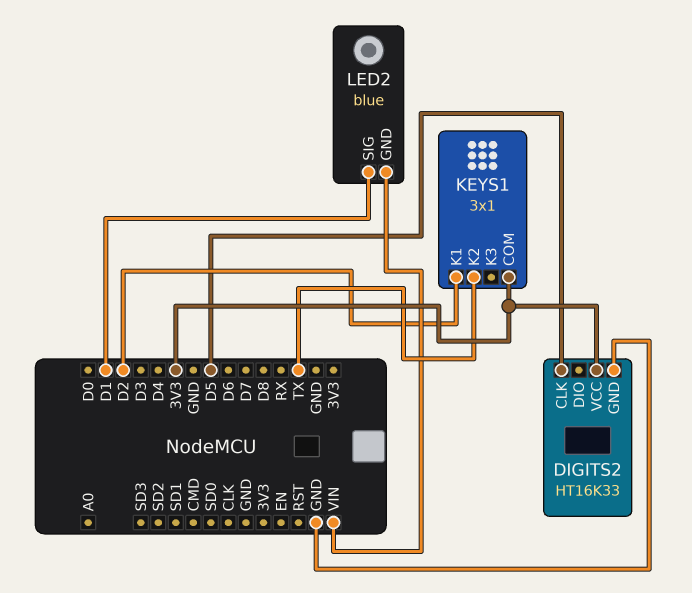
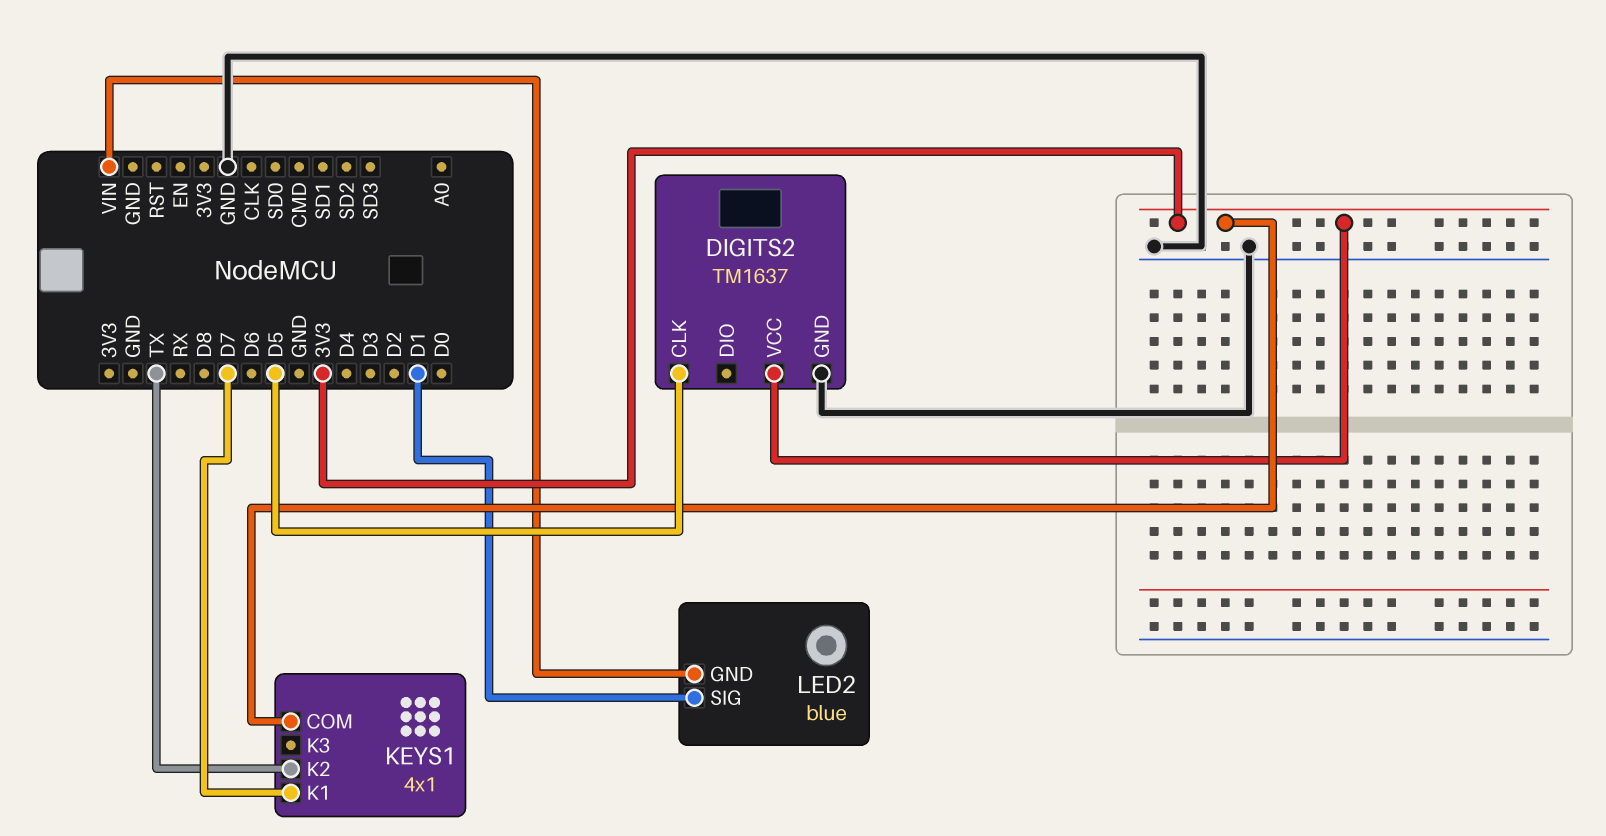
DIGITS2: HT16K33 -> TM1637
KEYS1: 3x1 -> 4x1
KEYS1 pin K1: D2 -> D7

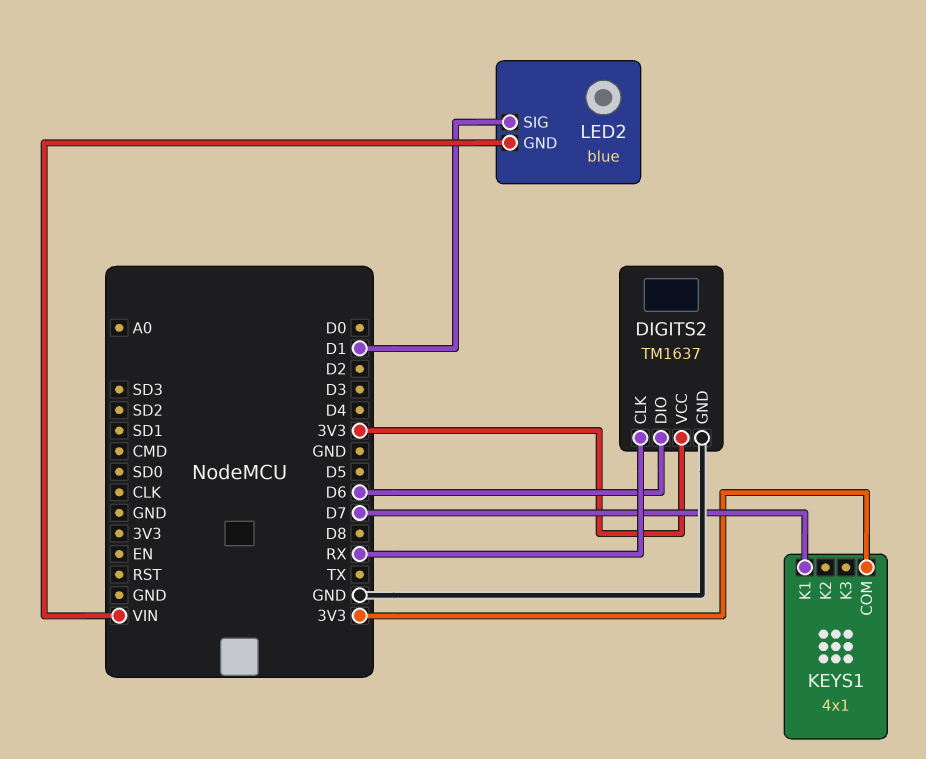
DIGITS2 pin CLK: D5 -> RX
DIGITS2 pin DIO: none -> D6
KEYS1 pin K2: TX -> none

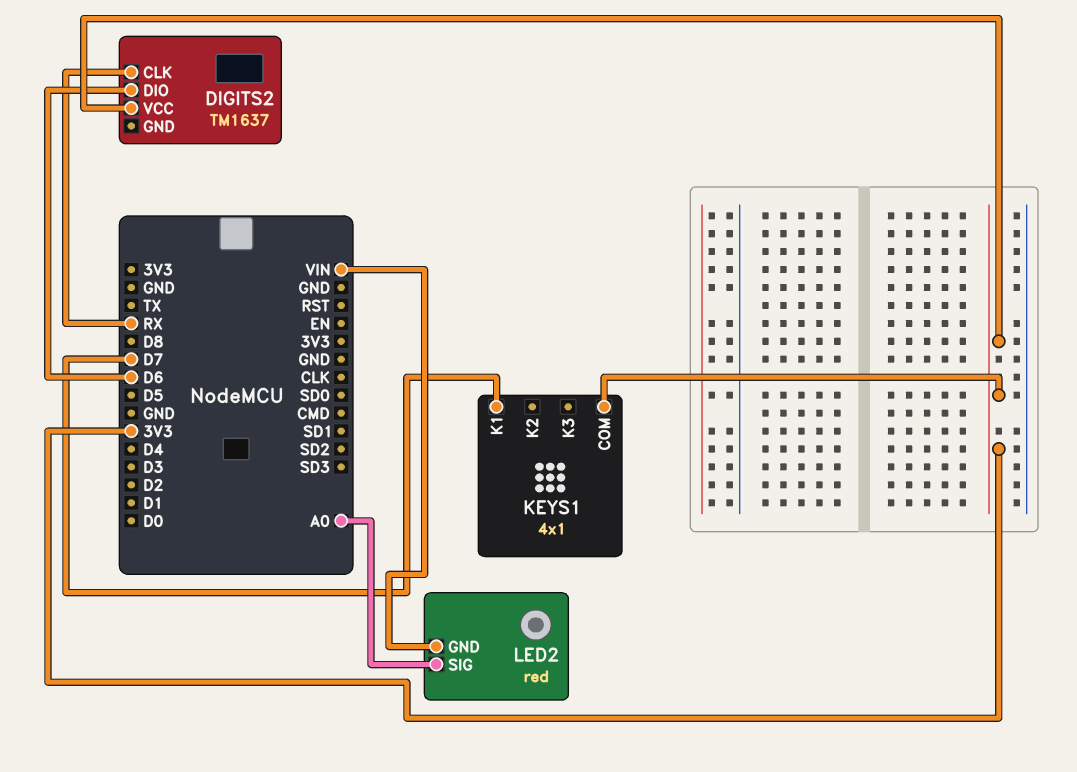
DIGITS2 pin GND: GND -> none
LED2: blue -> red
LED2 pin SIG: D1 -> A0

